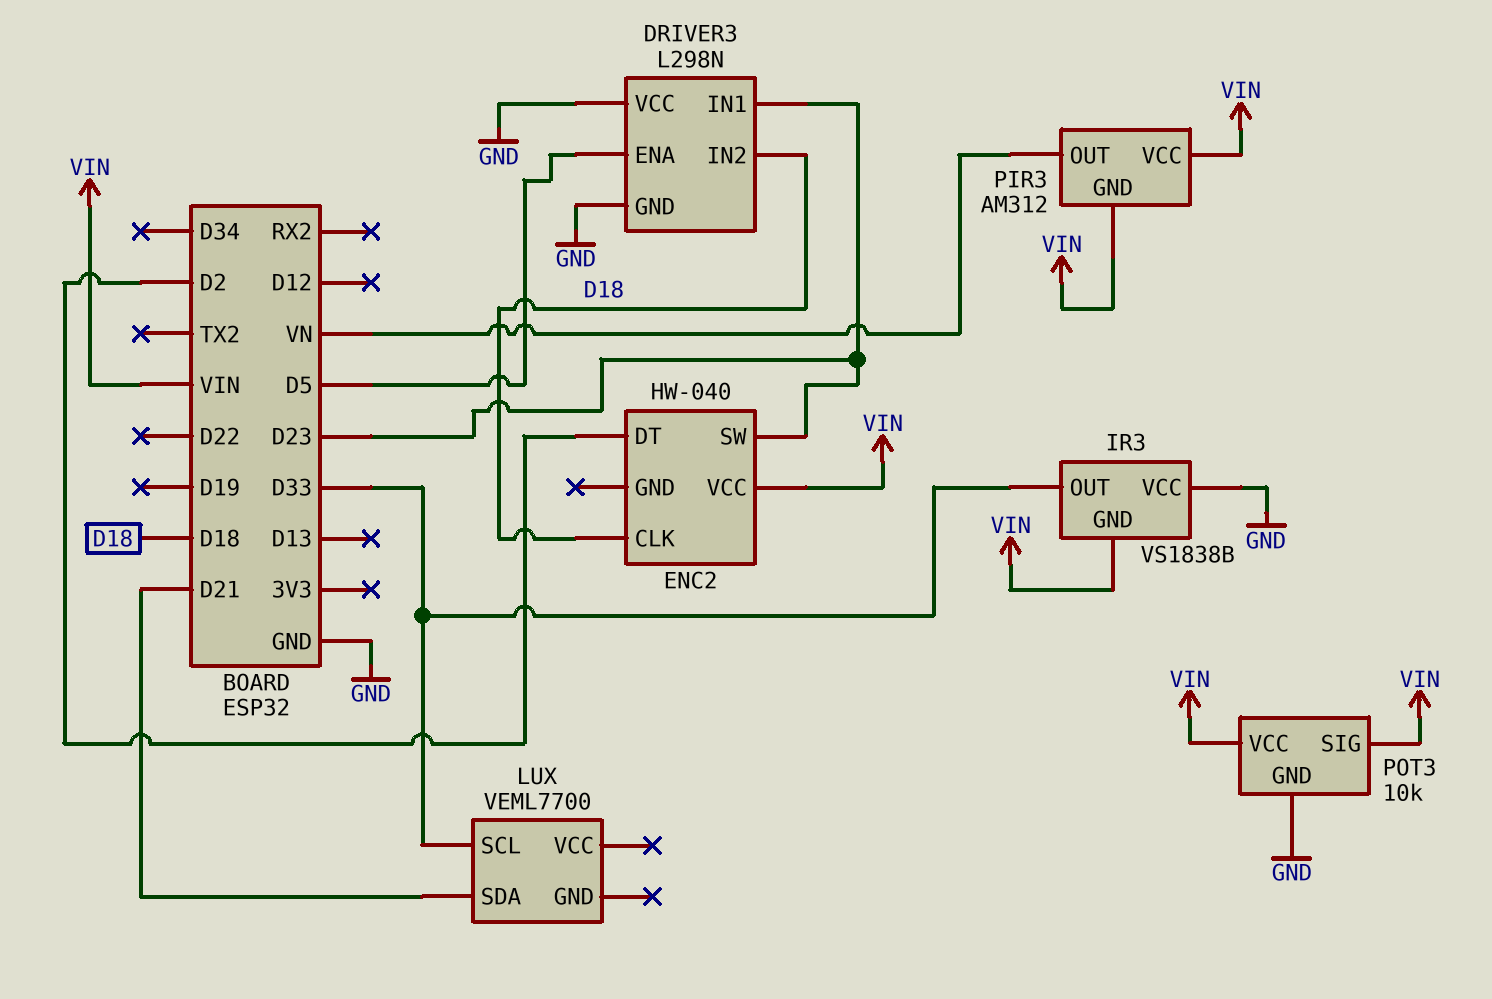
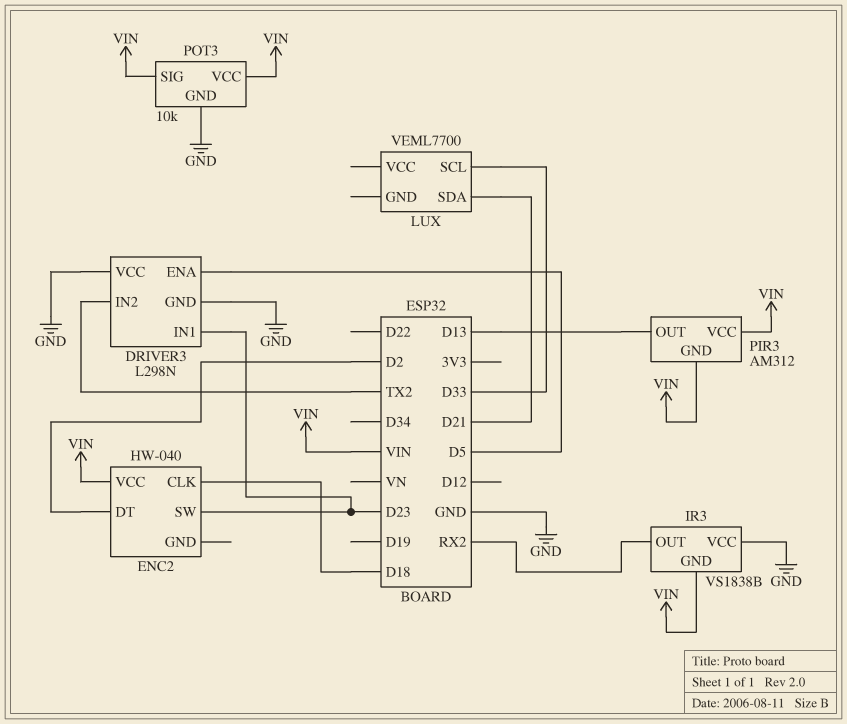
DRIVER3 pin IN2: D18 -> TX2
IR3 pin OUT: D33 -> RX2
PIR3 pin OUT: VN -> D13

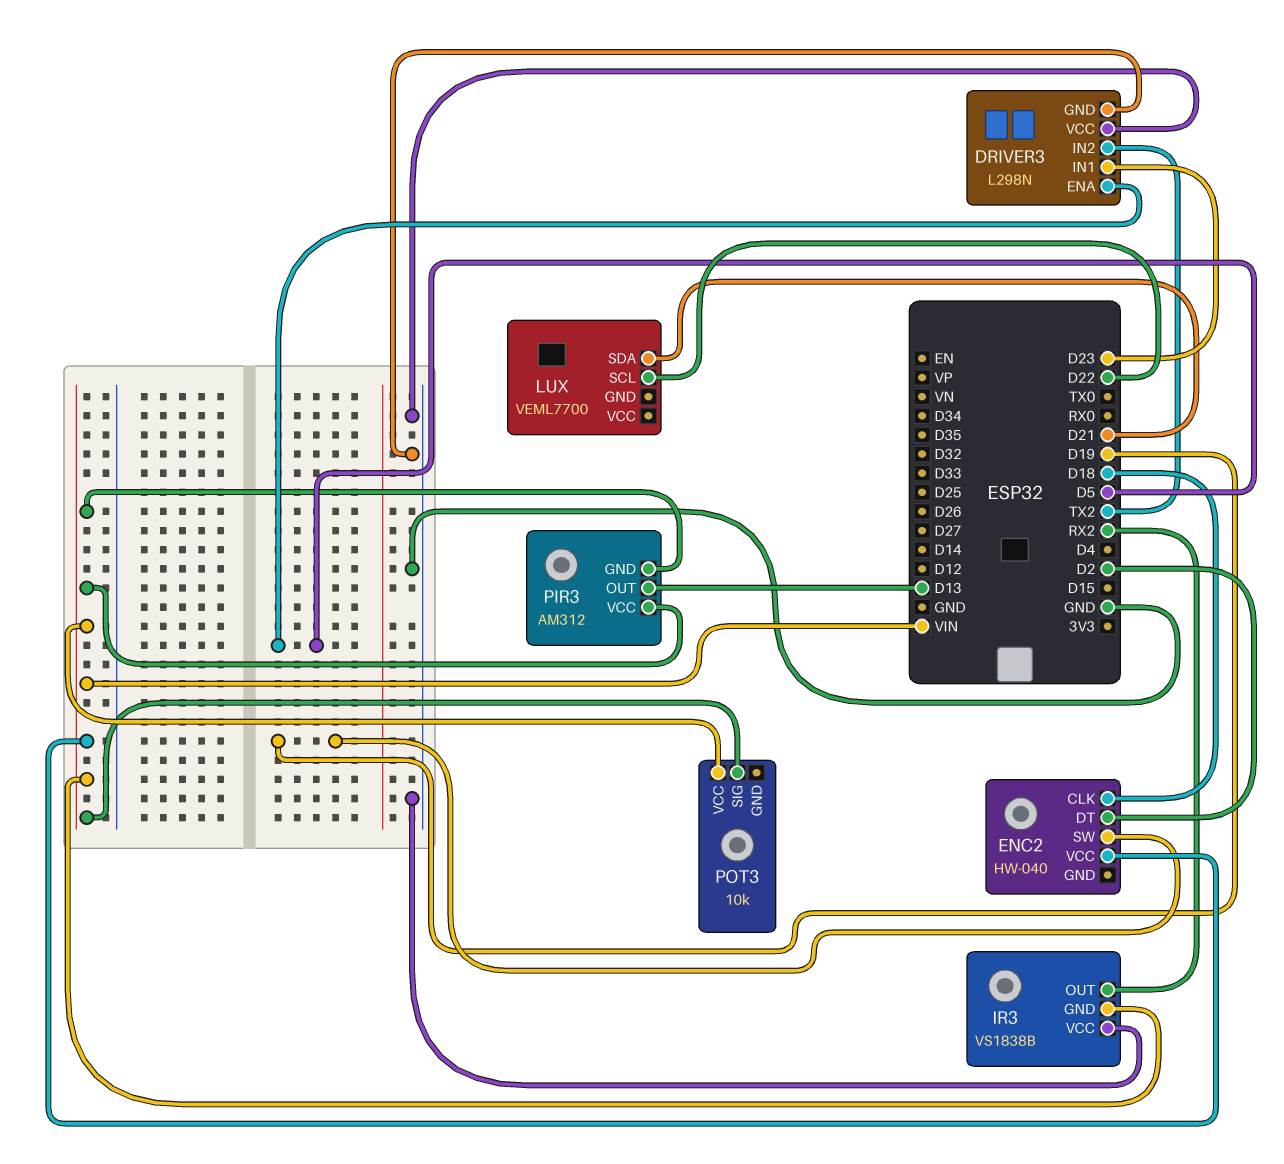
ENC2 pin SW: D23 -> D19
LUX pin SCL: D33 -> D22
POT3 pin GND: GND -> none

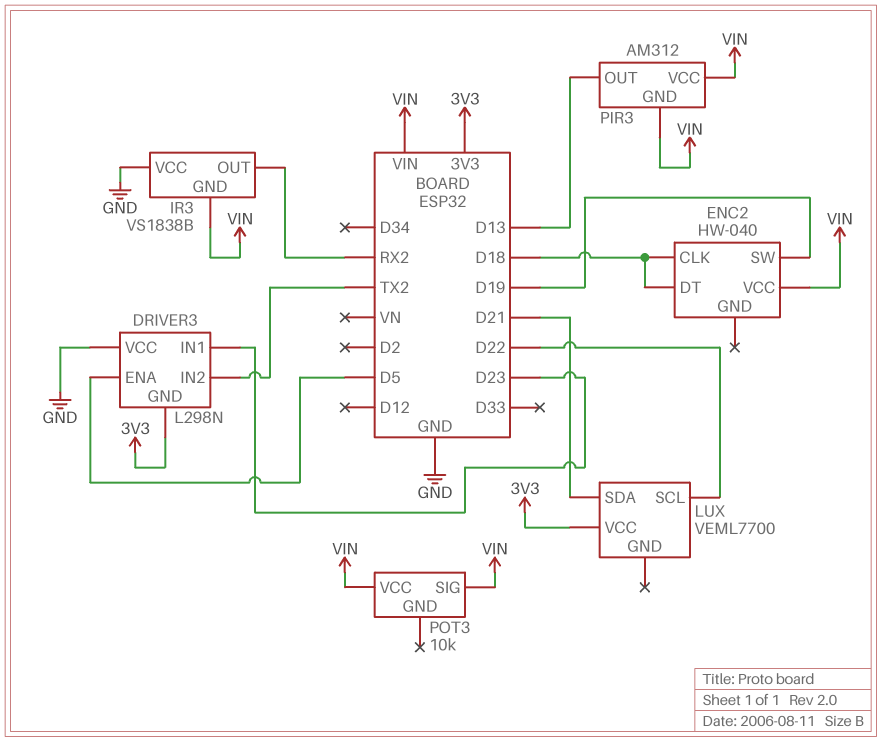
DRIVER3 pin GND: GND -> 3V3
ENC2 pin DT: D2 -> D18
LUX pin VCC: none -> 3V3

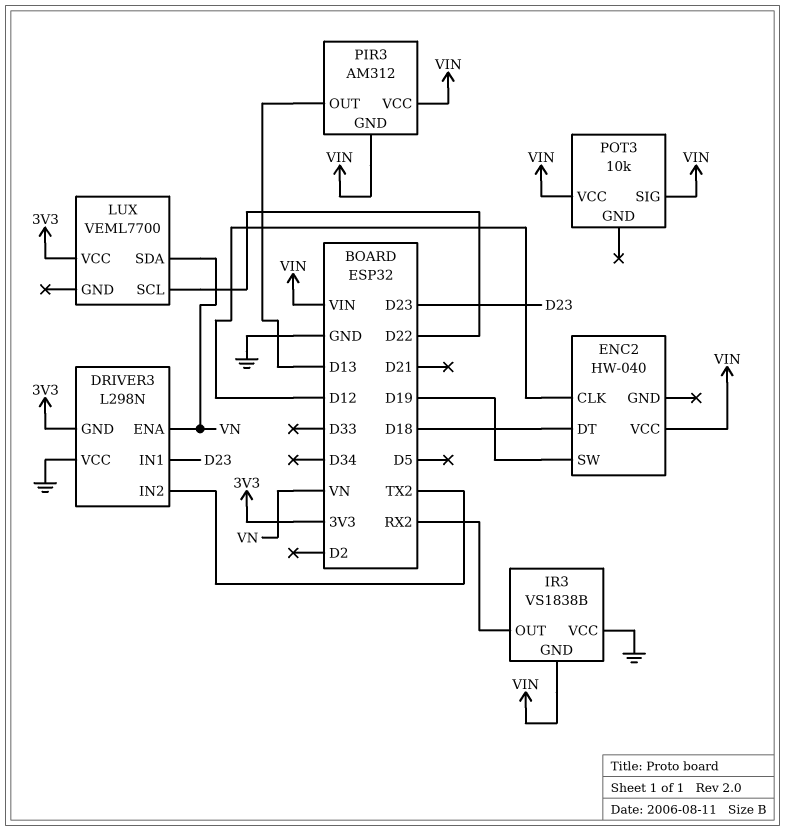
DRIVER3 pin ENA: D5 -> VN
ENC2 pin CLK: D18 -> D12
LUX pin SDA: D21 -> VN

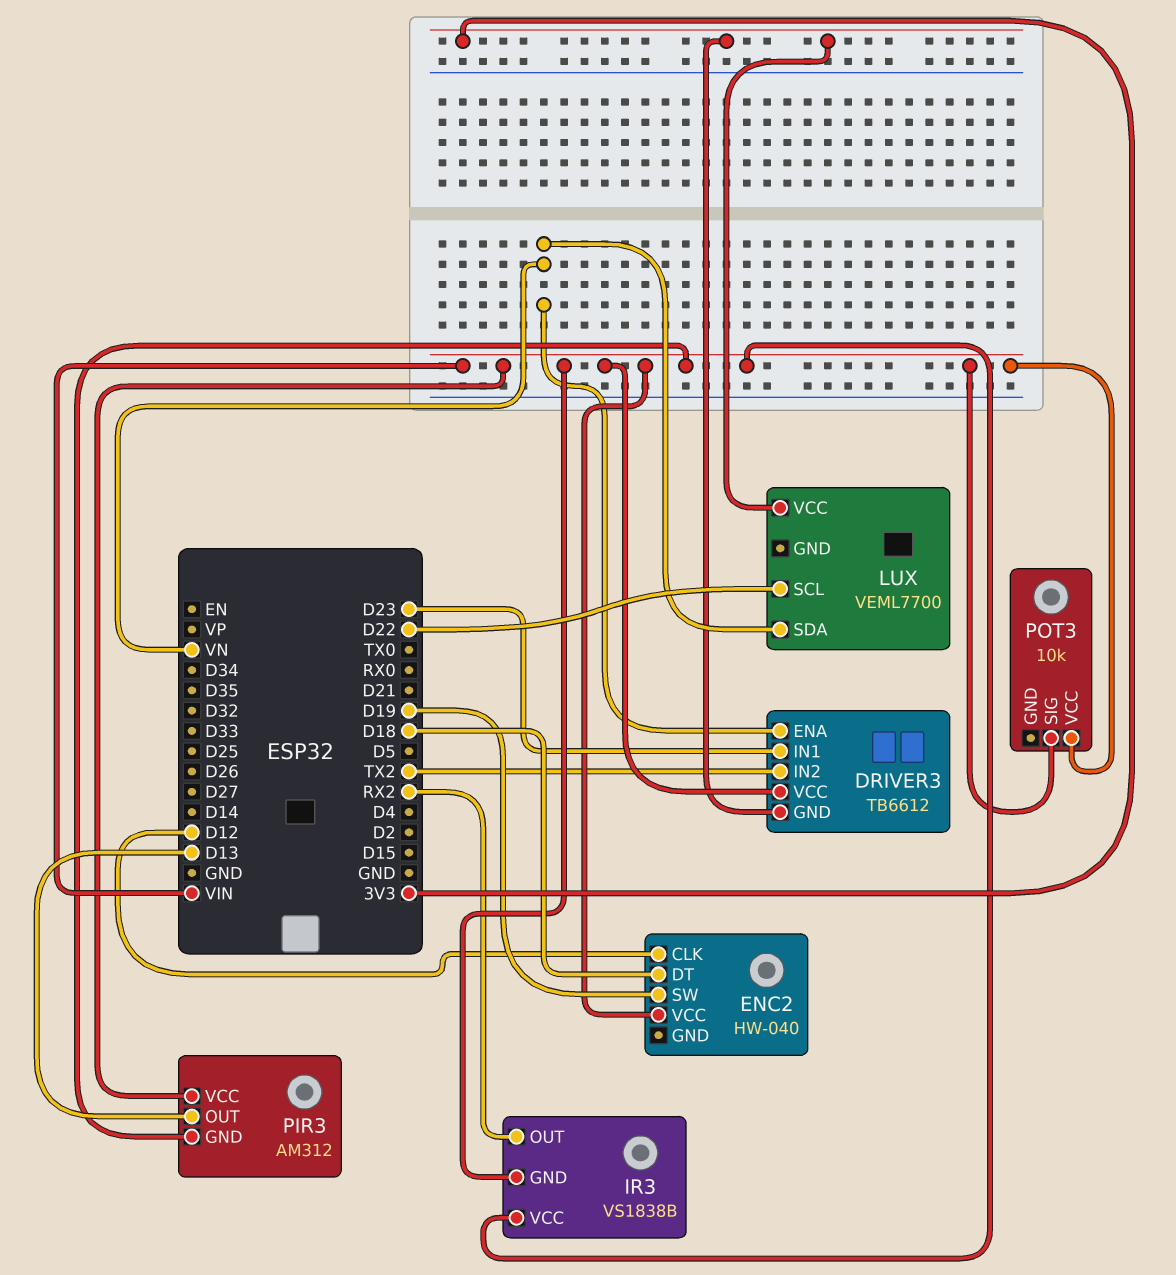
DRIVER3: L298N -> TB6612
DRIVER3 pin VCC: GND -> VIN
IR3 pin VCC: GND -> VIN

